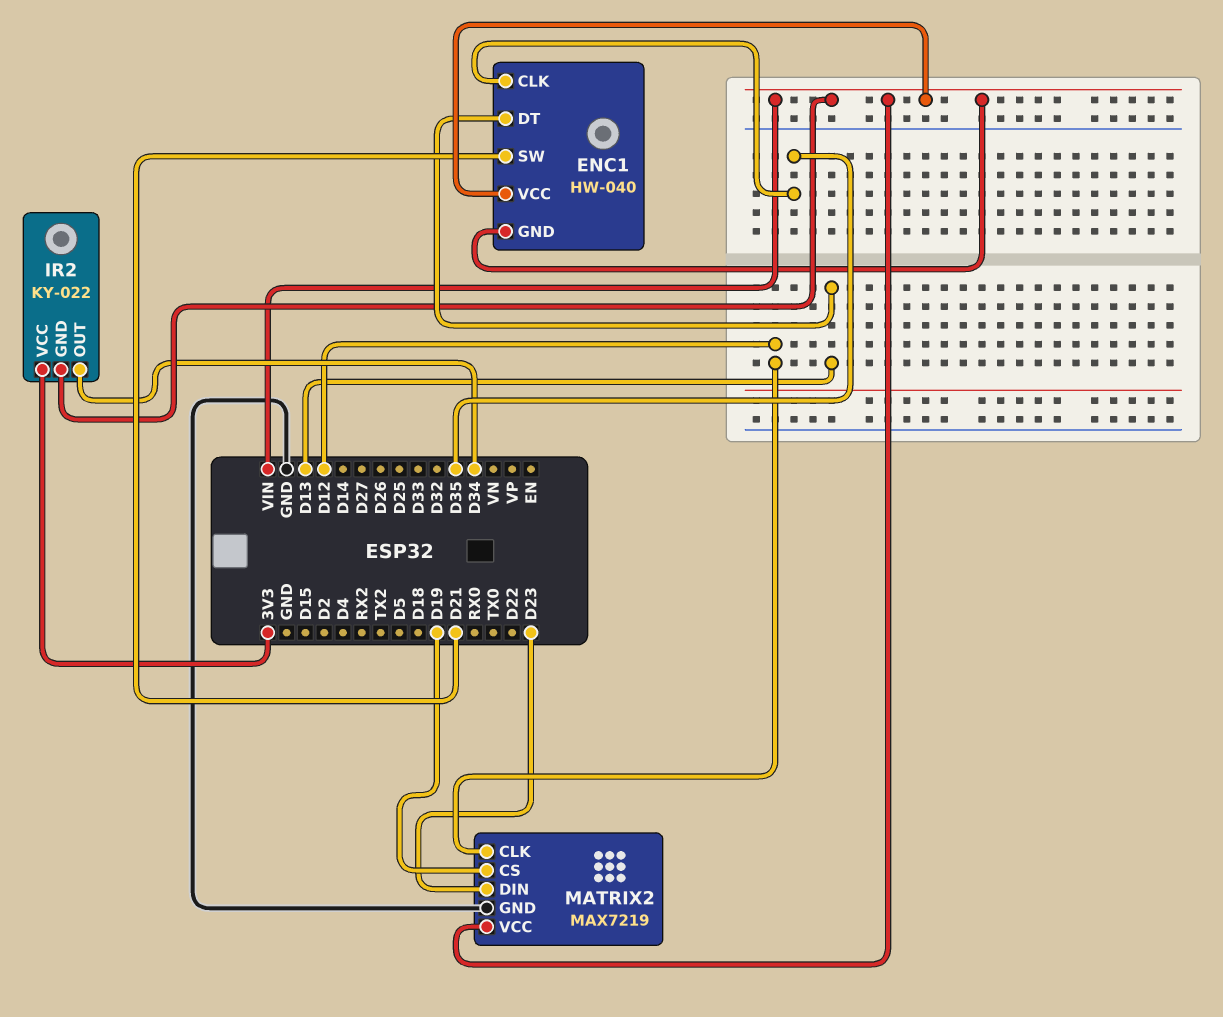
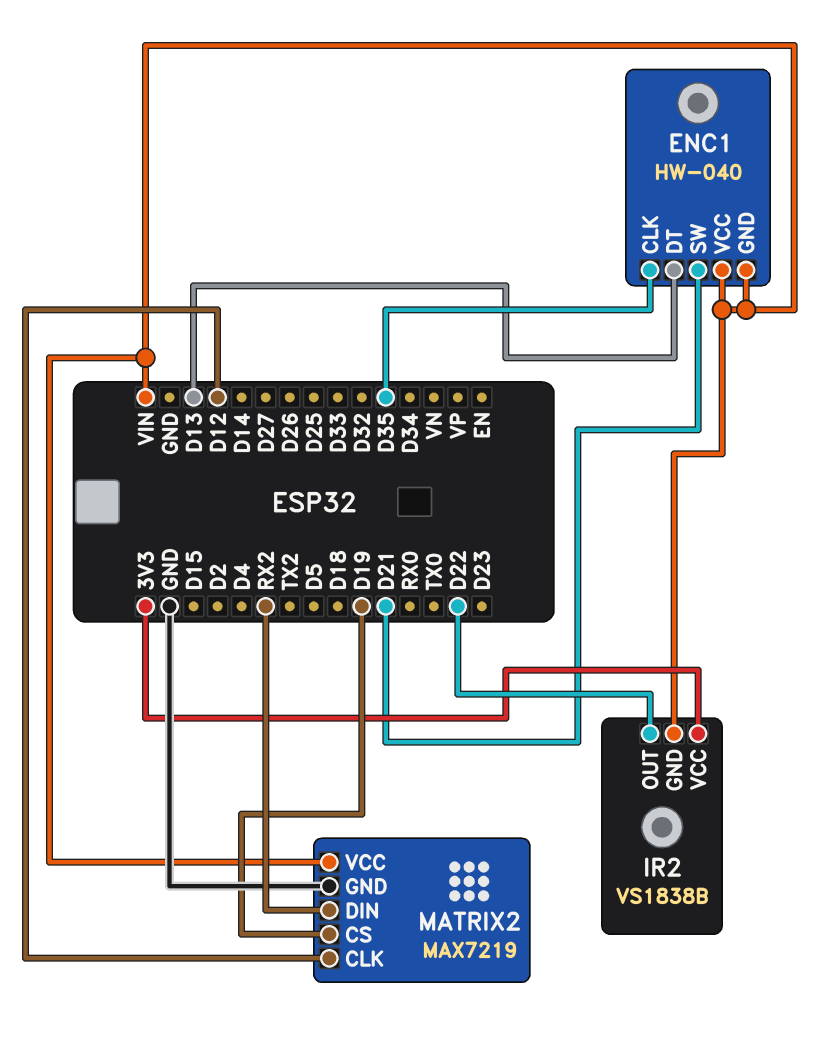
IR2: KY-022 -> VS1838B
IR2 pin OUT: D34 -> D22
MATRIX2 pin DIN: D23 -> RX2

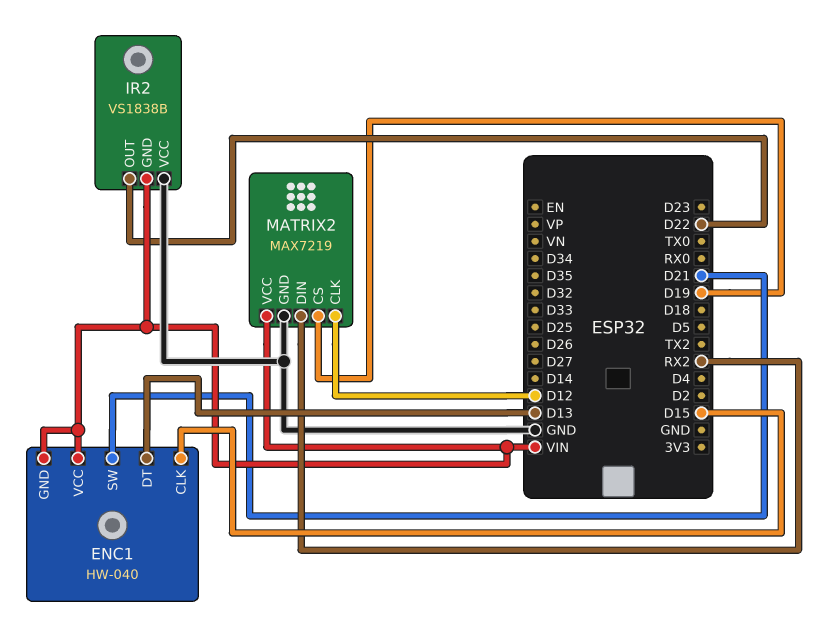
ENC1 pin CLK: D35 -> D15
IR2 pin VCC: 3V3 -> GND

